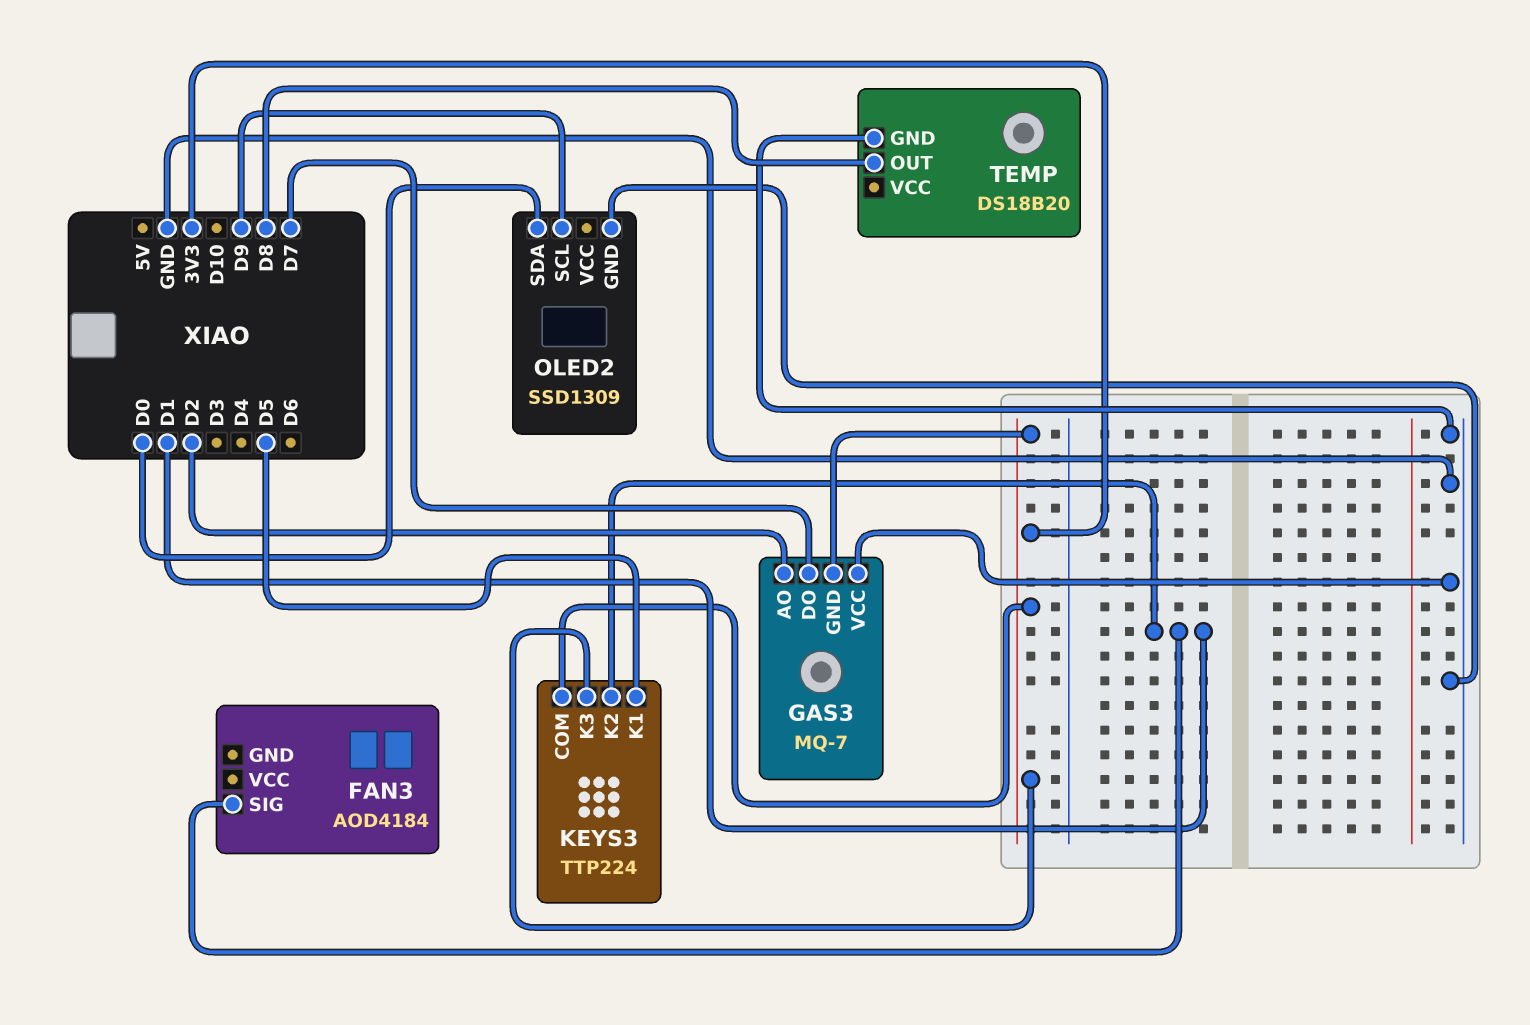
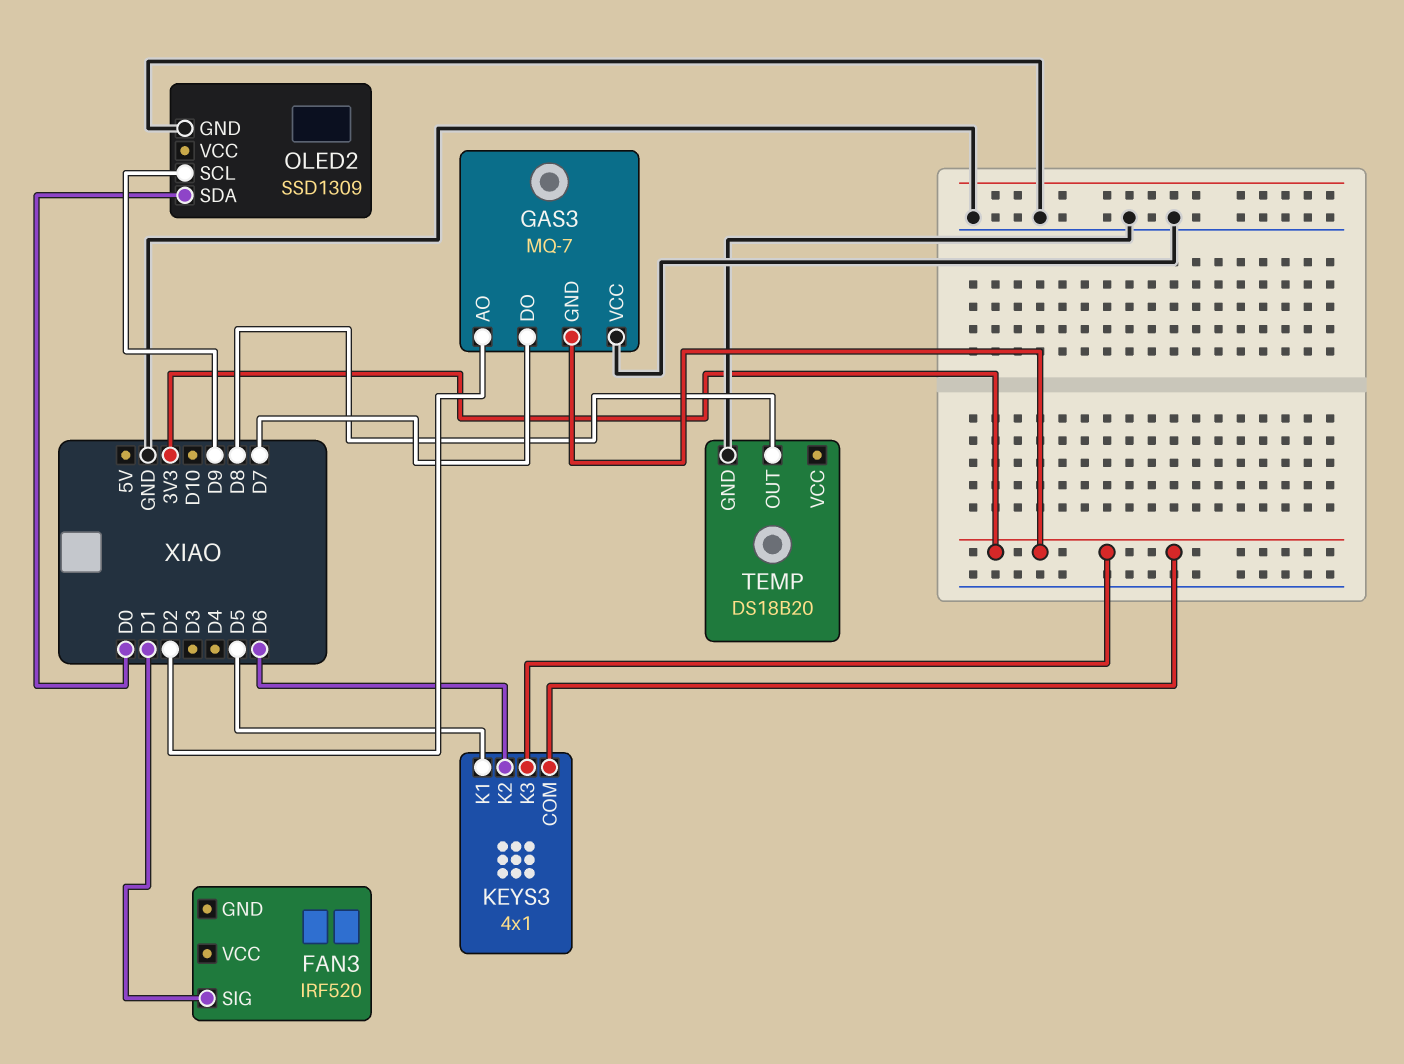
FAN3: AOD4184 -> IRF520
KEYS3: TTP224 -> 4x1
KEYS3 pin K2: D1 -> D6

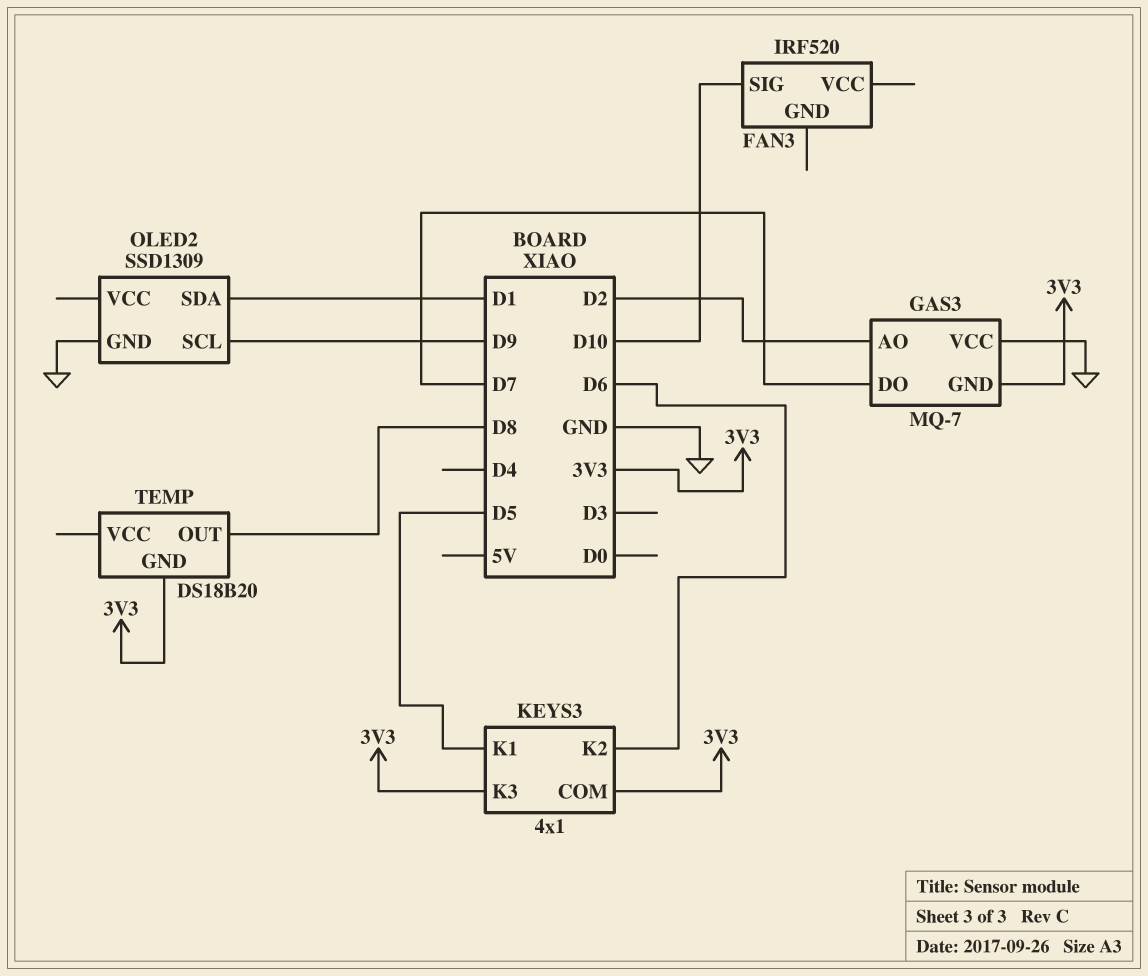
FAN3 pin SIG: D1 -> D10
OLED2 pin SDA: D0 -> D1
TEMP pin GND: GND -> 3V3

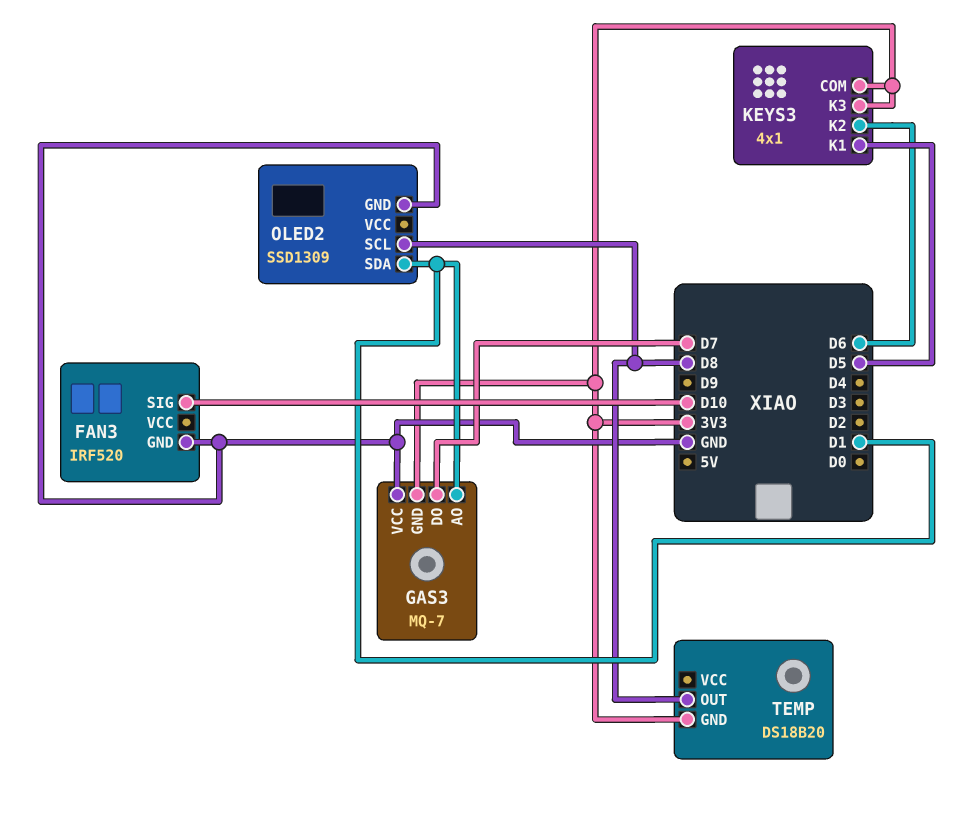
FAN3 pin GND: none -> GND
GAS3 pin AO: D2 -> D1
OLED2 pin SCL: D9 -> D8

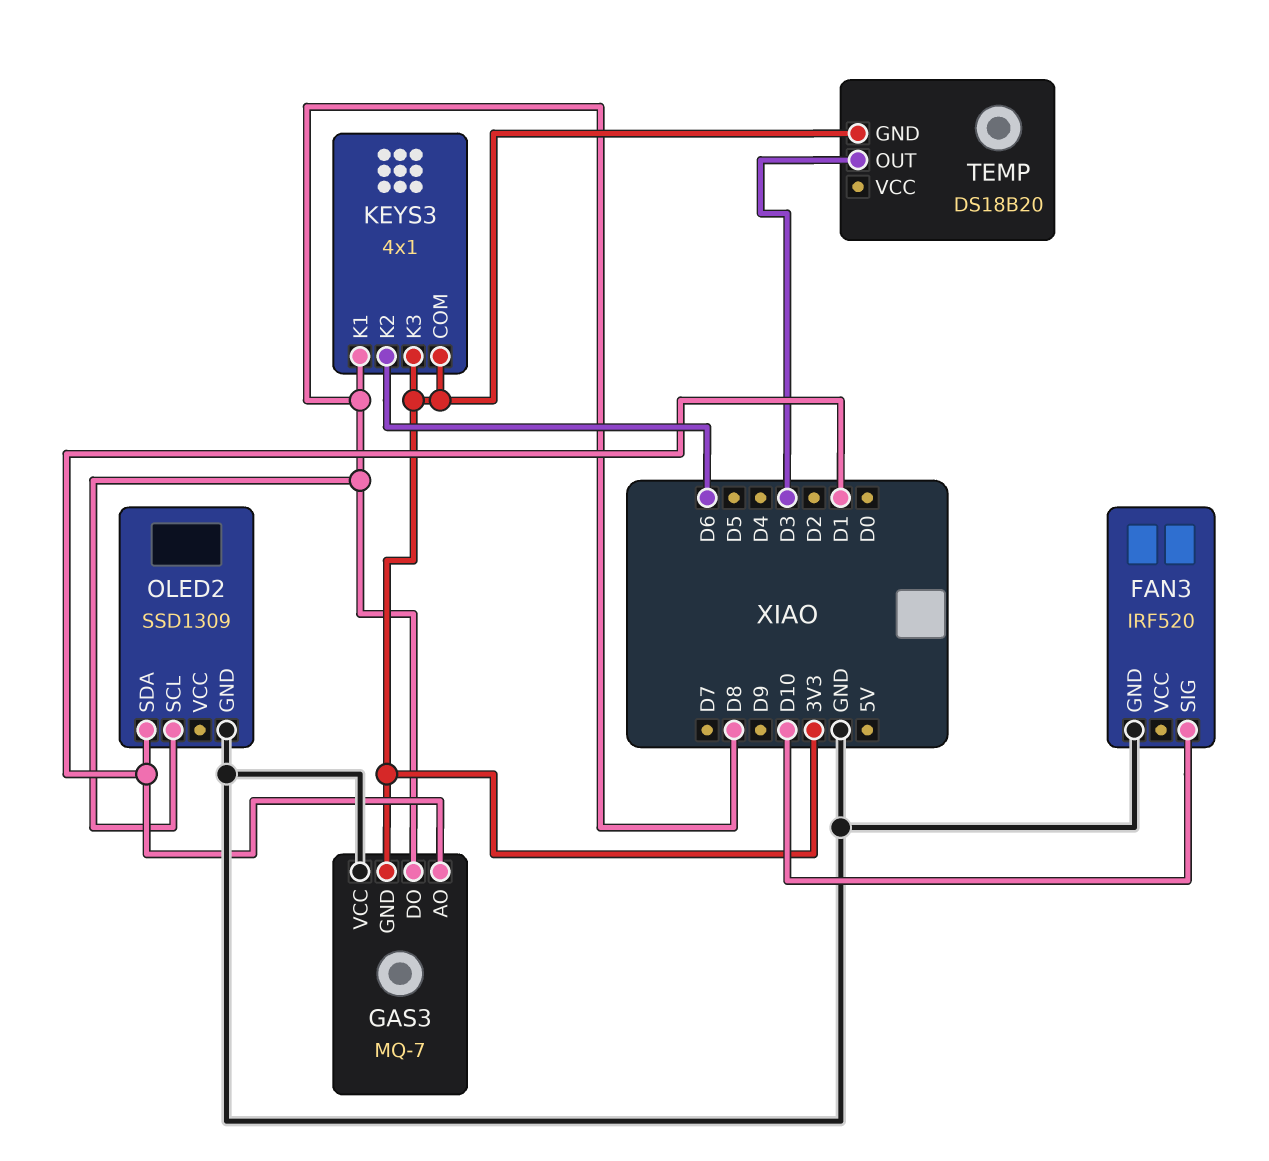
GAS3 pin DO: D7 -> D8
KEYS3 pin K1: D5 -> D8
TEMP pin OUT: D8 -> D3

